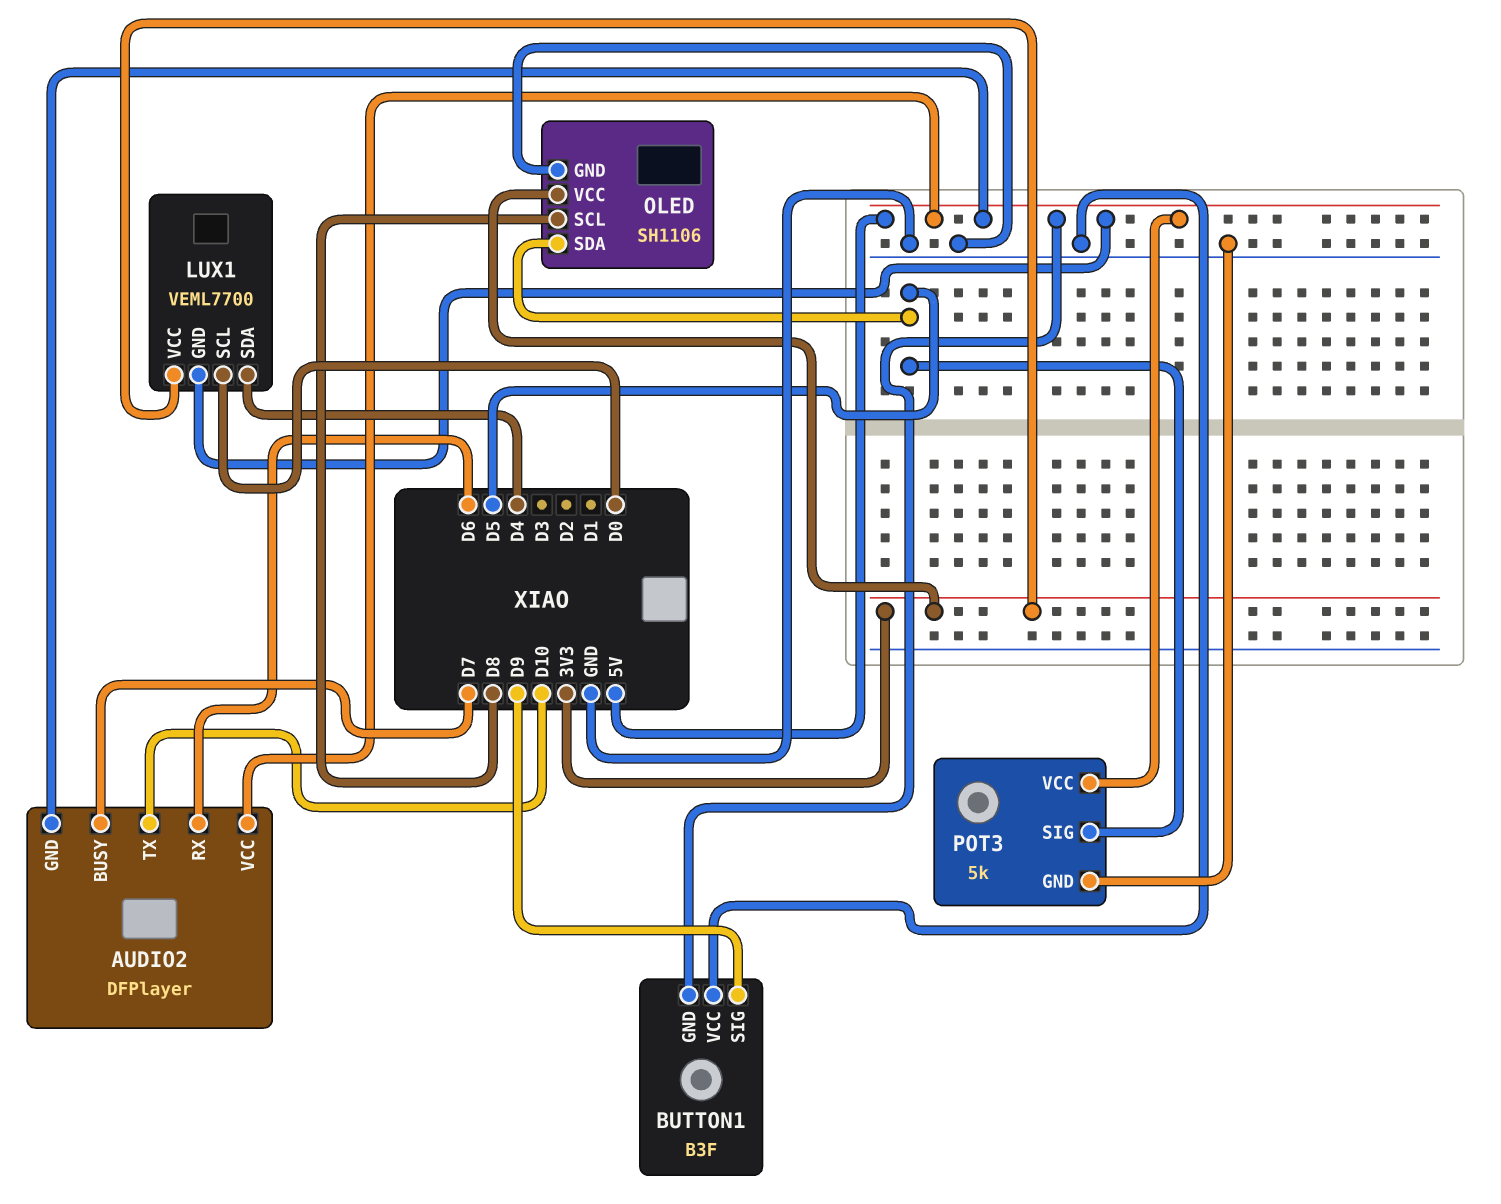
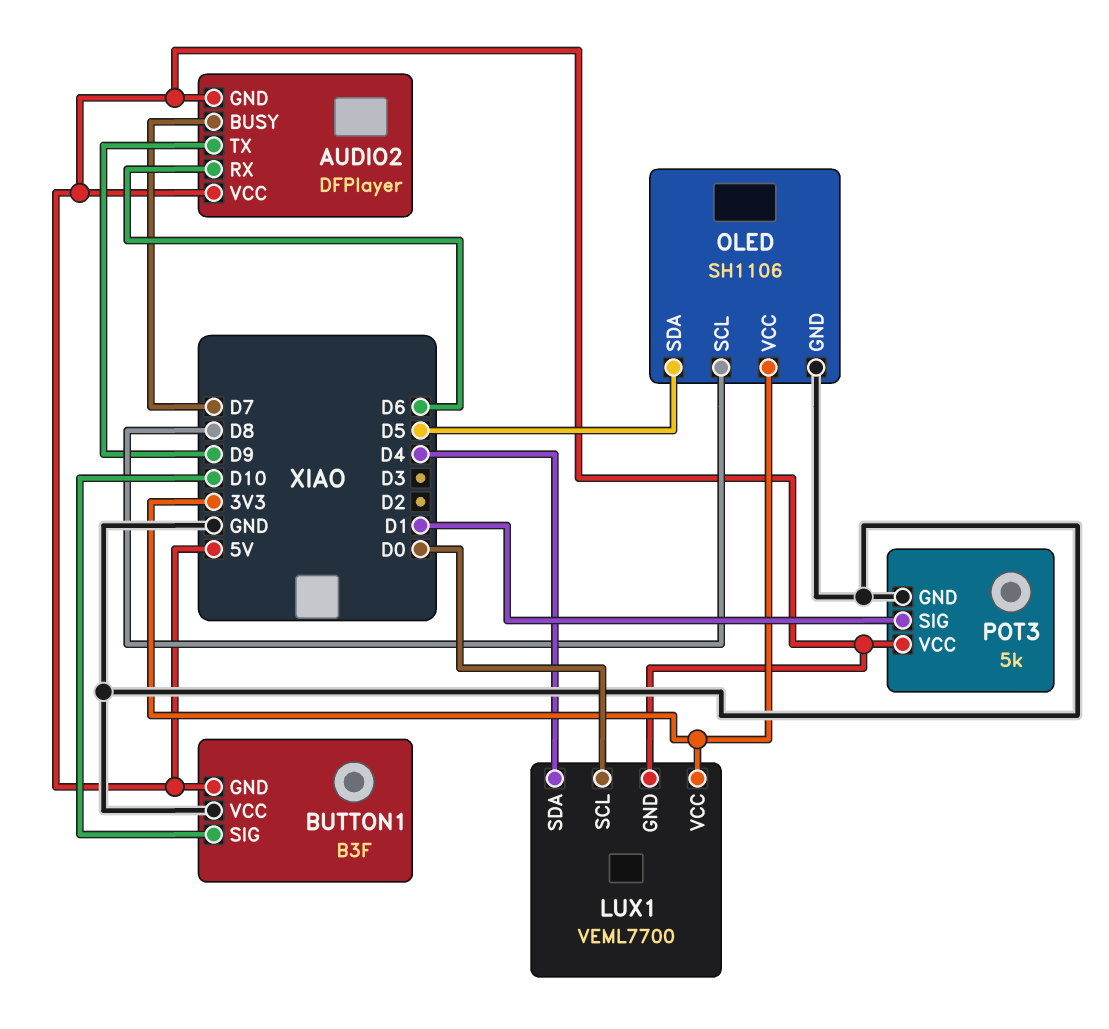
AUDIO2 pin TX: D10 -> D9
BUTTON1 pin SIG: D9 -> D10
POT3 pin SIG: D5 -> D1

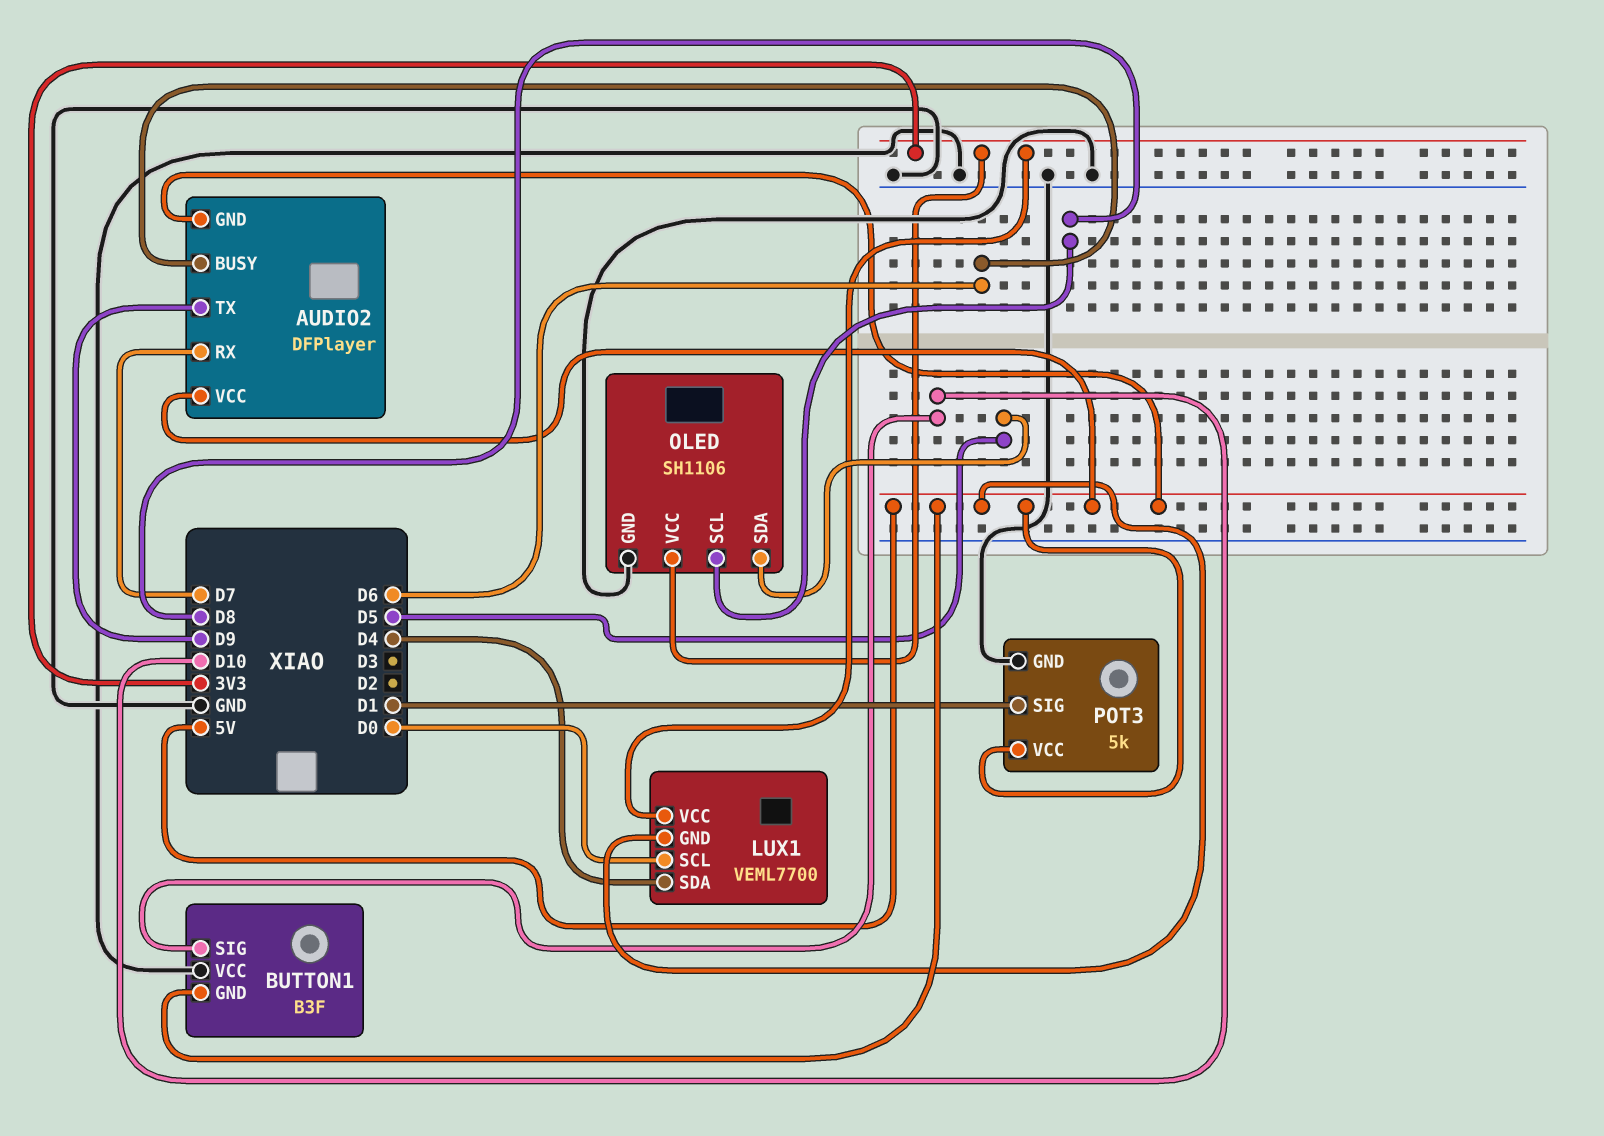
AUDIO2 pin BUSY: D7 -> D6
AUDIO2 pin RX: D6 -> D7

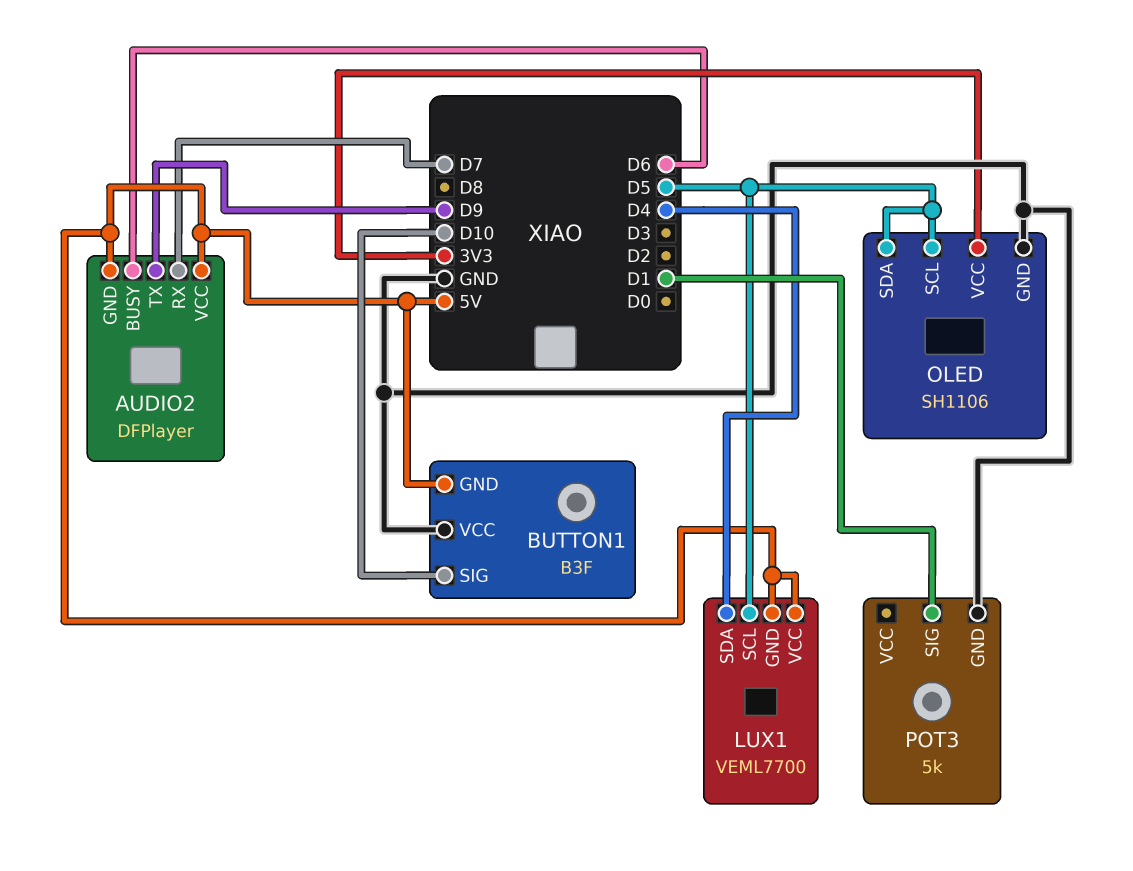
LUX1 pin SCL: D0 -> D5
LUX1 pin VCC: 3V3 -> 5V
OLED pin SCL: D8 -> D5
POT3 pin VCC: 5V -> none

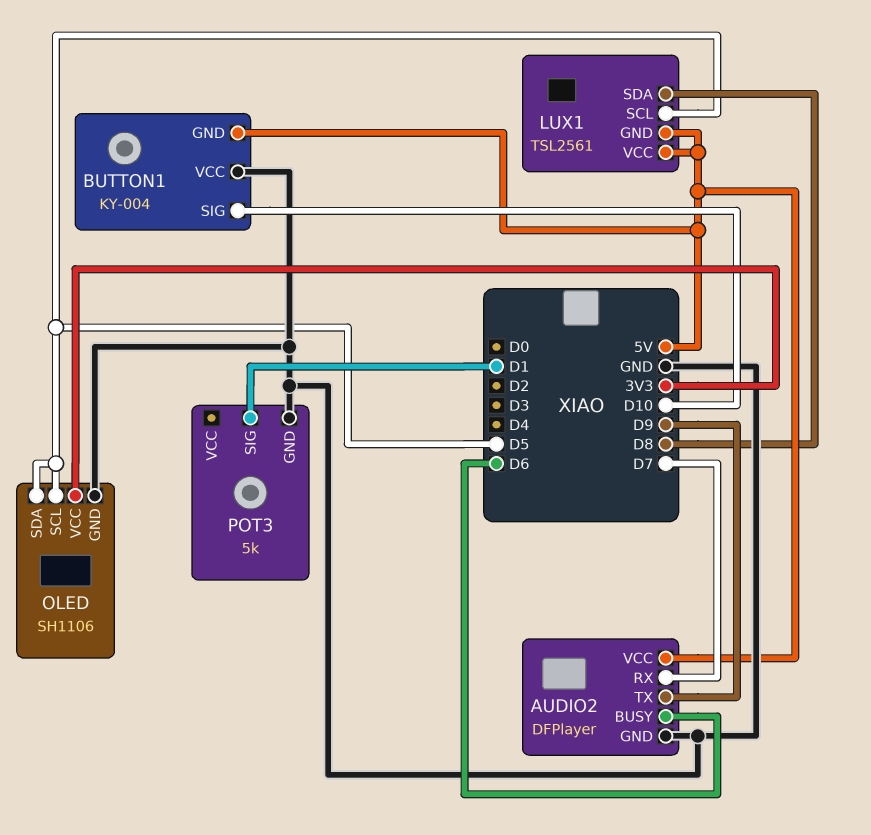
AUDIO2 pin GND: 5V -> GND
BUTTON1: B3F -> KY-004
LUX1: VEML7700 -> TSL2561
LUX1 pin SDA: D4 -> D8

